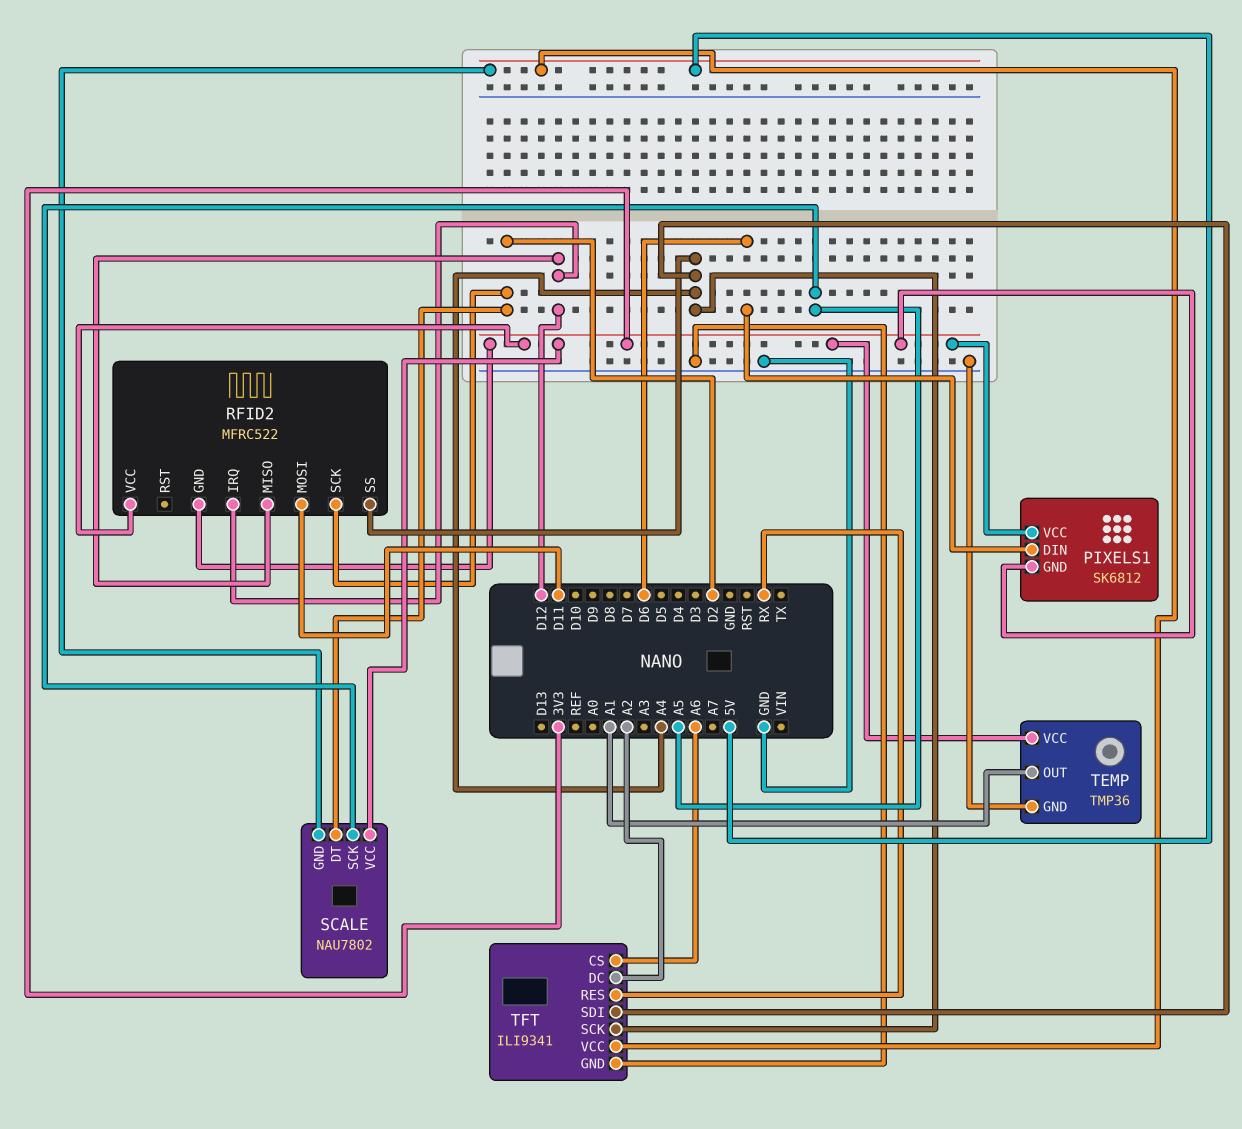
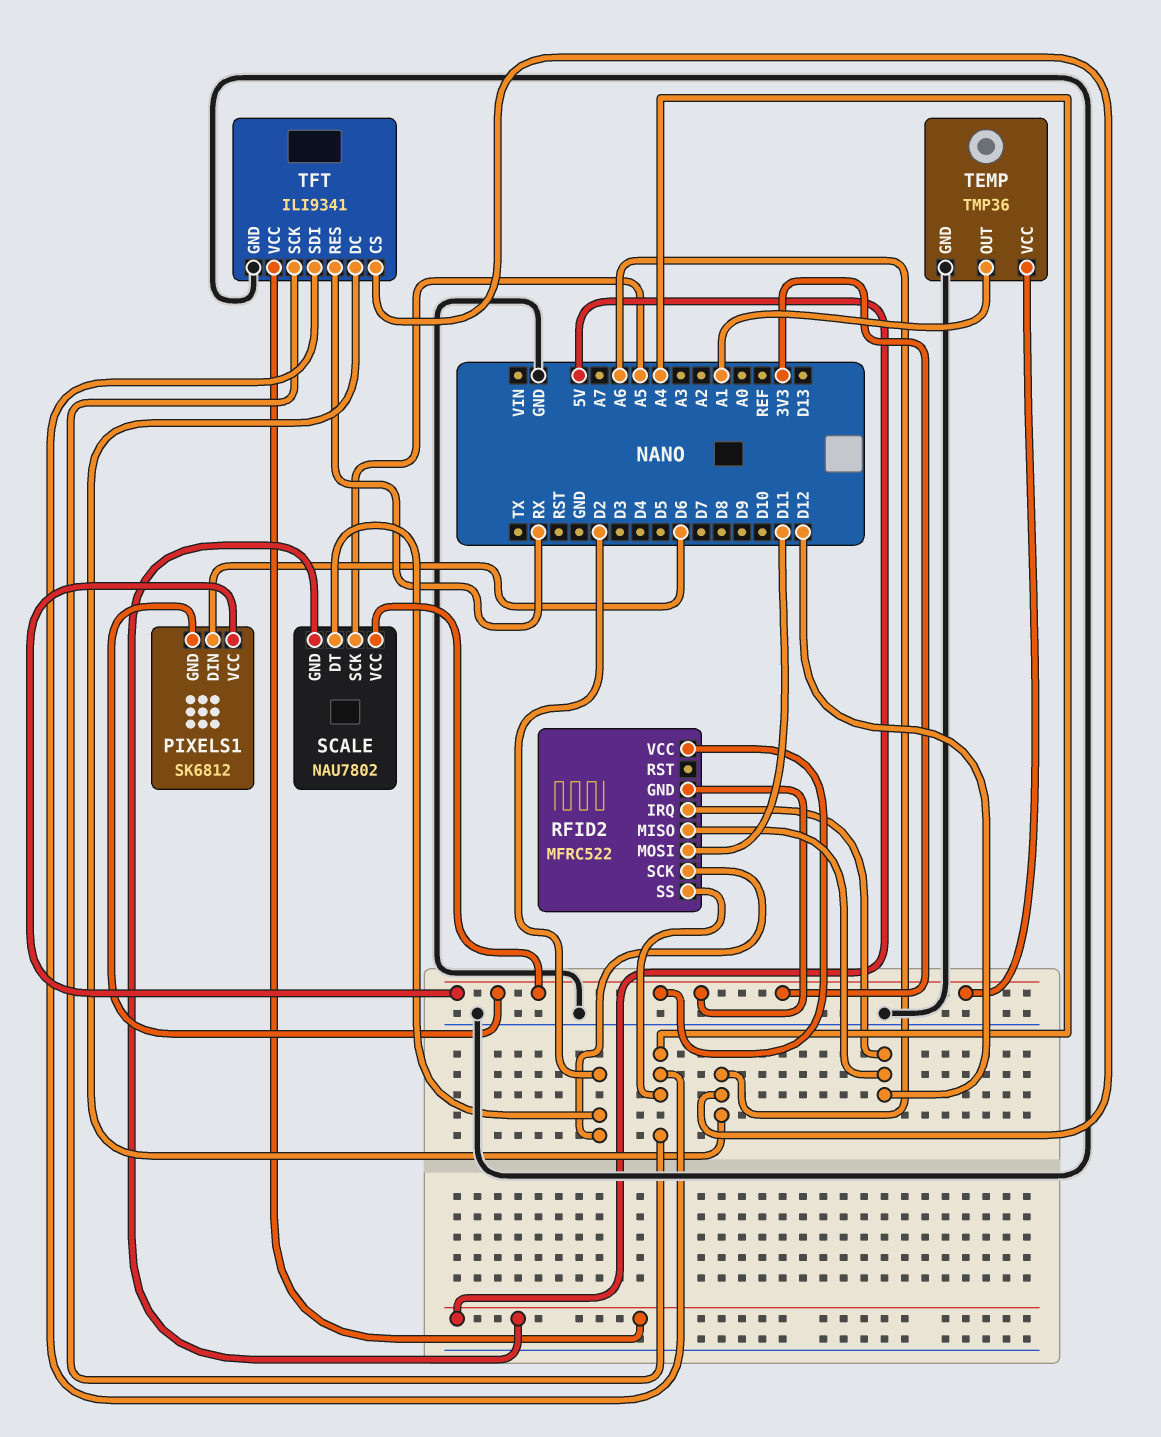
TFT pin DC: A2 -> A6

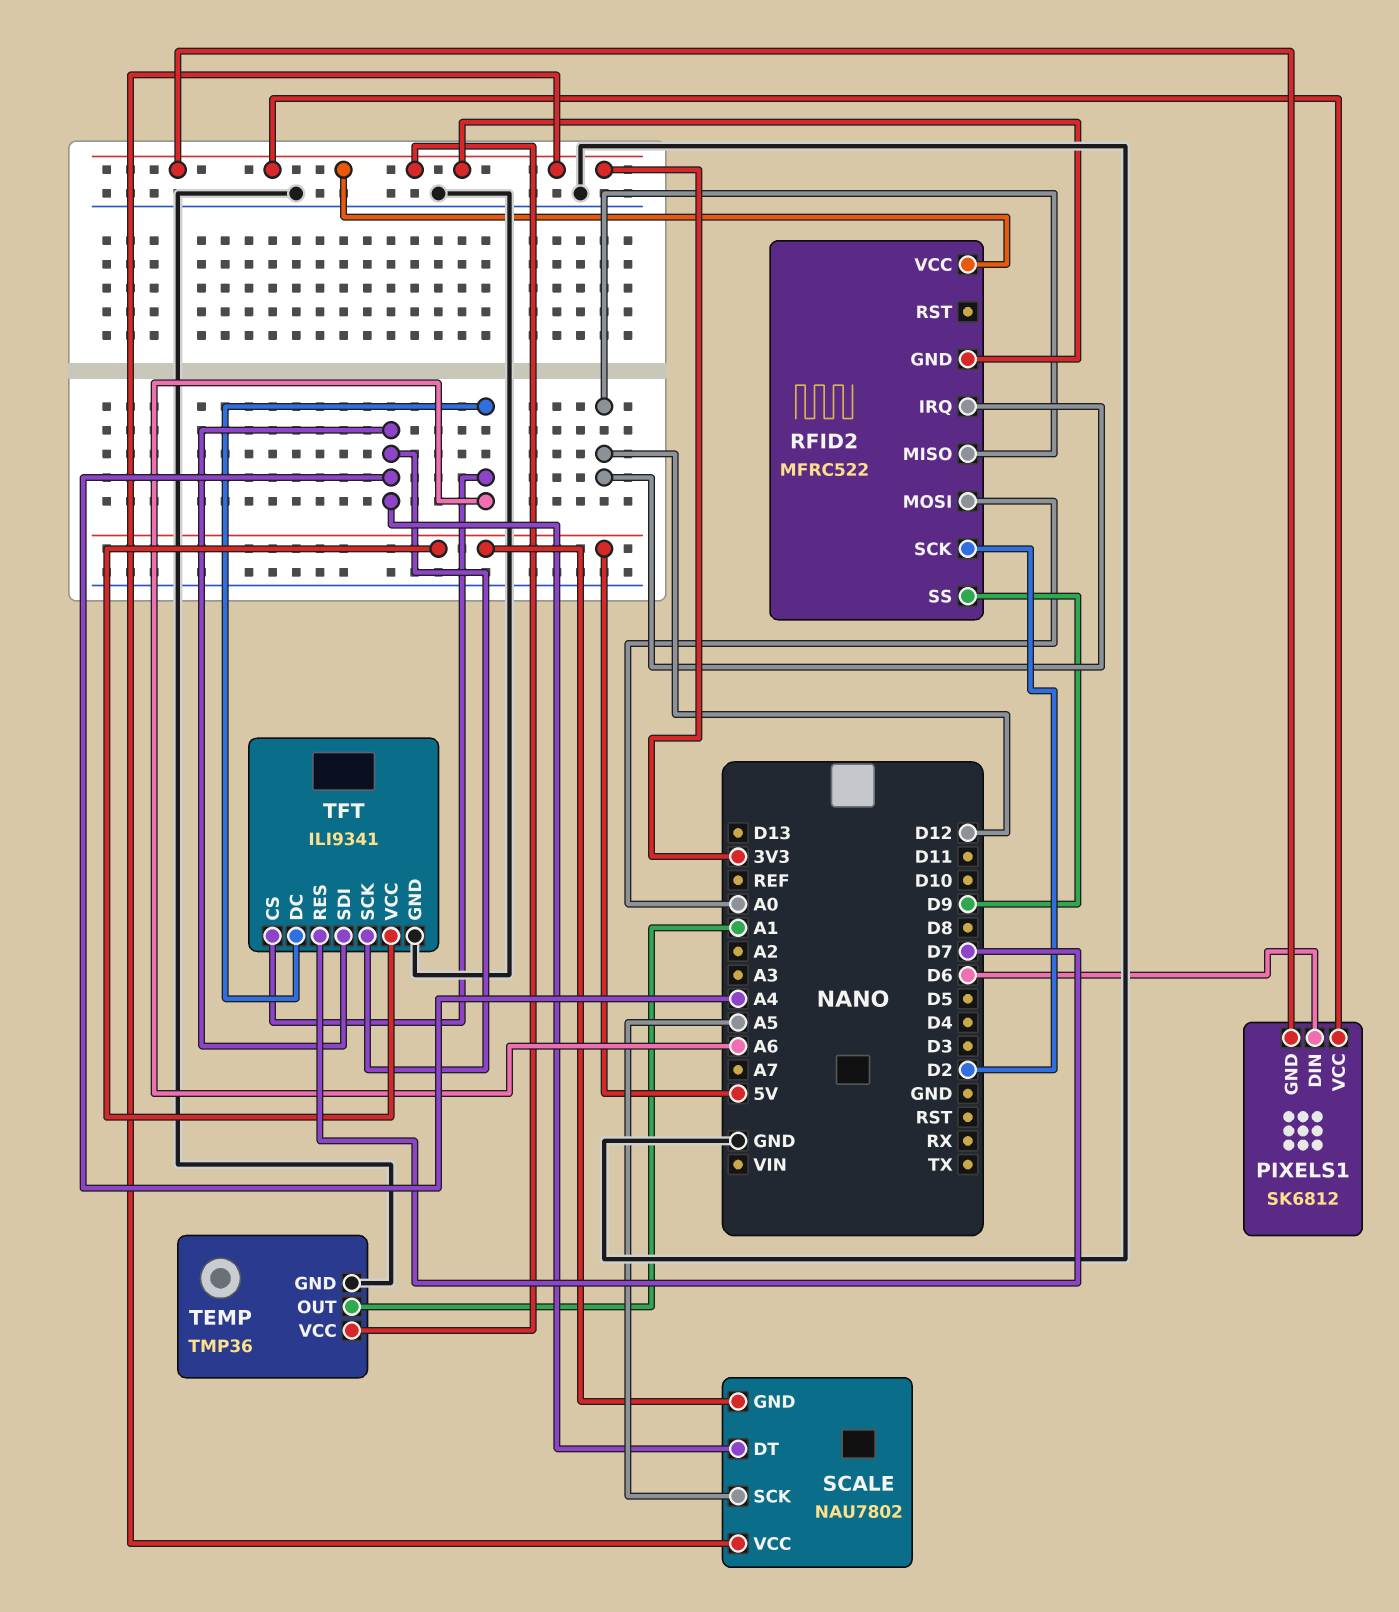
RFID2 pin MOSI: D11 -> A0
RFID2 pin SS: A4 -> D9
SCALE pin DT: D2 -> A4
TFT pin RES: RX -> D7

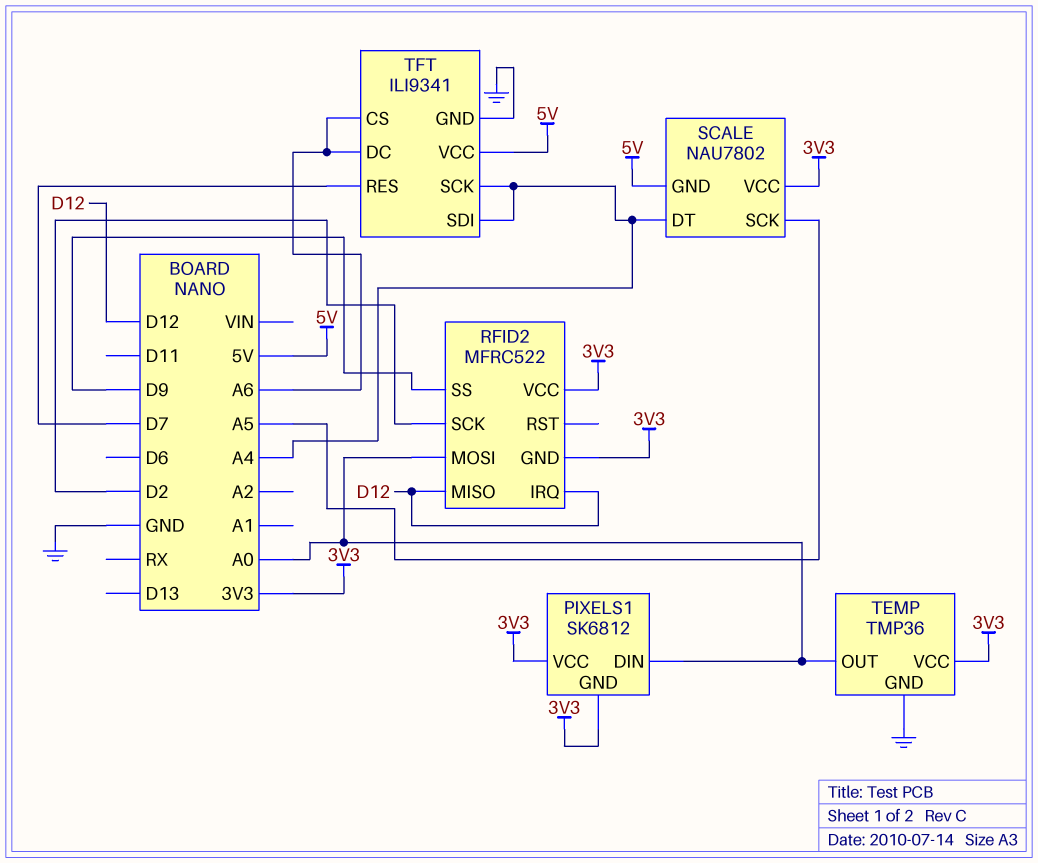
PIXELS1 pin DIN: D6 -> A0
TEMP pin OUT: A1 -> A0

